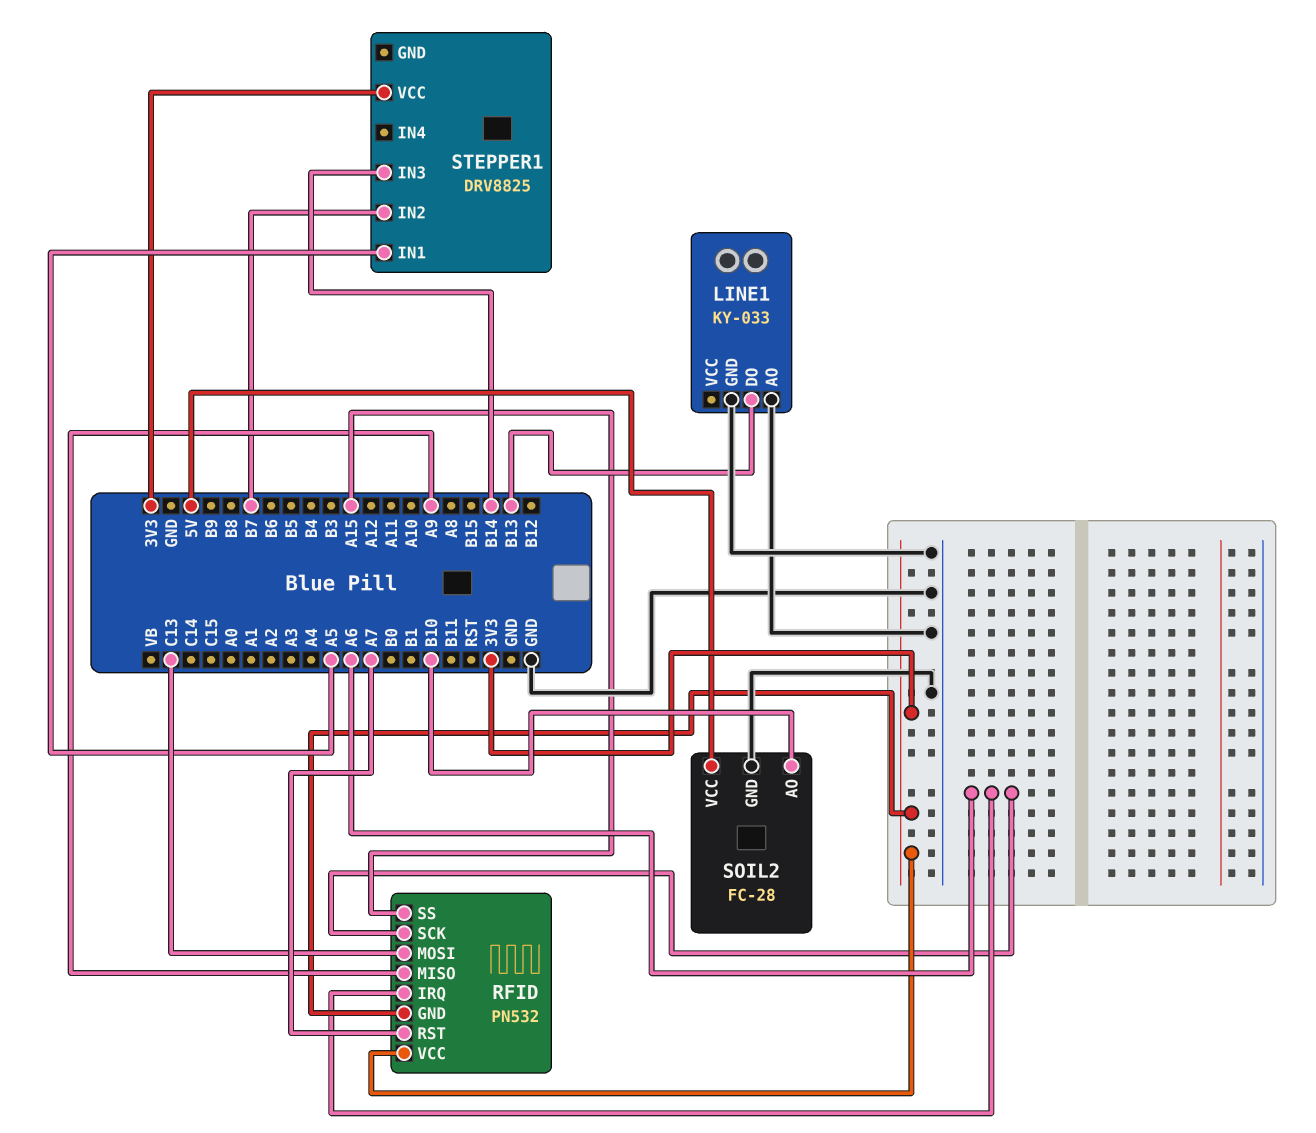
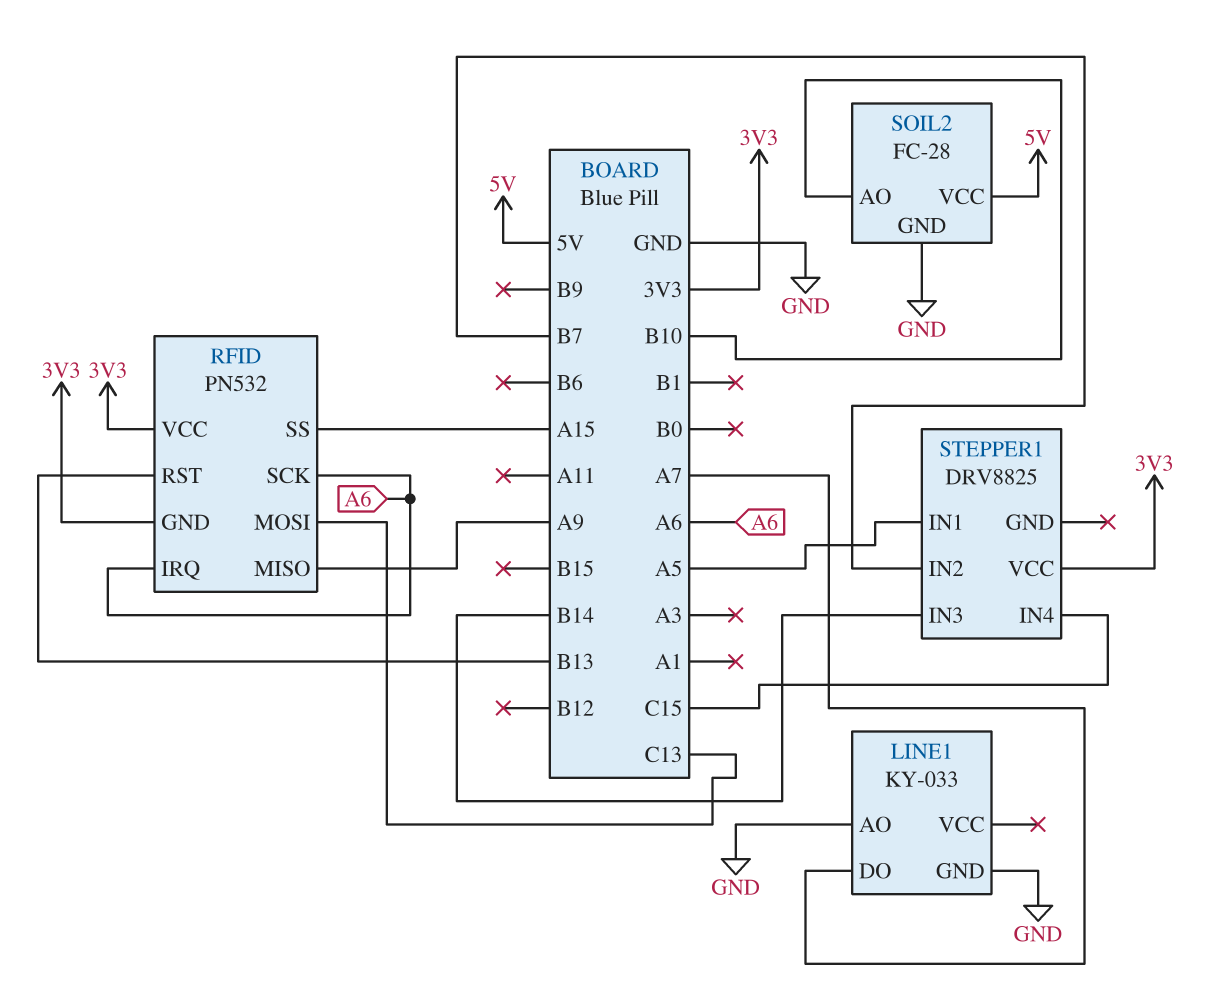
LINE1 pin DO: B13 -> A7
RFID pin RST: A7 -> B13
STEPPER1 pin IN4: none -> C15

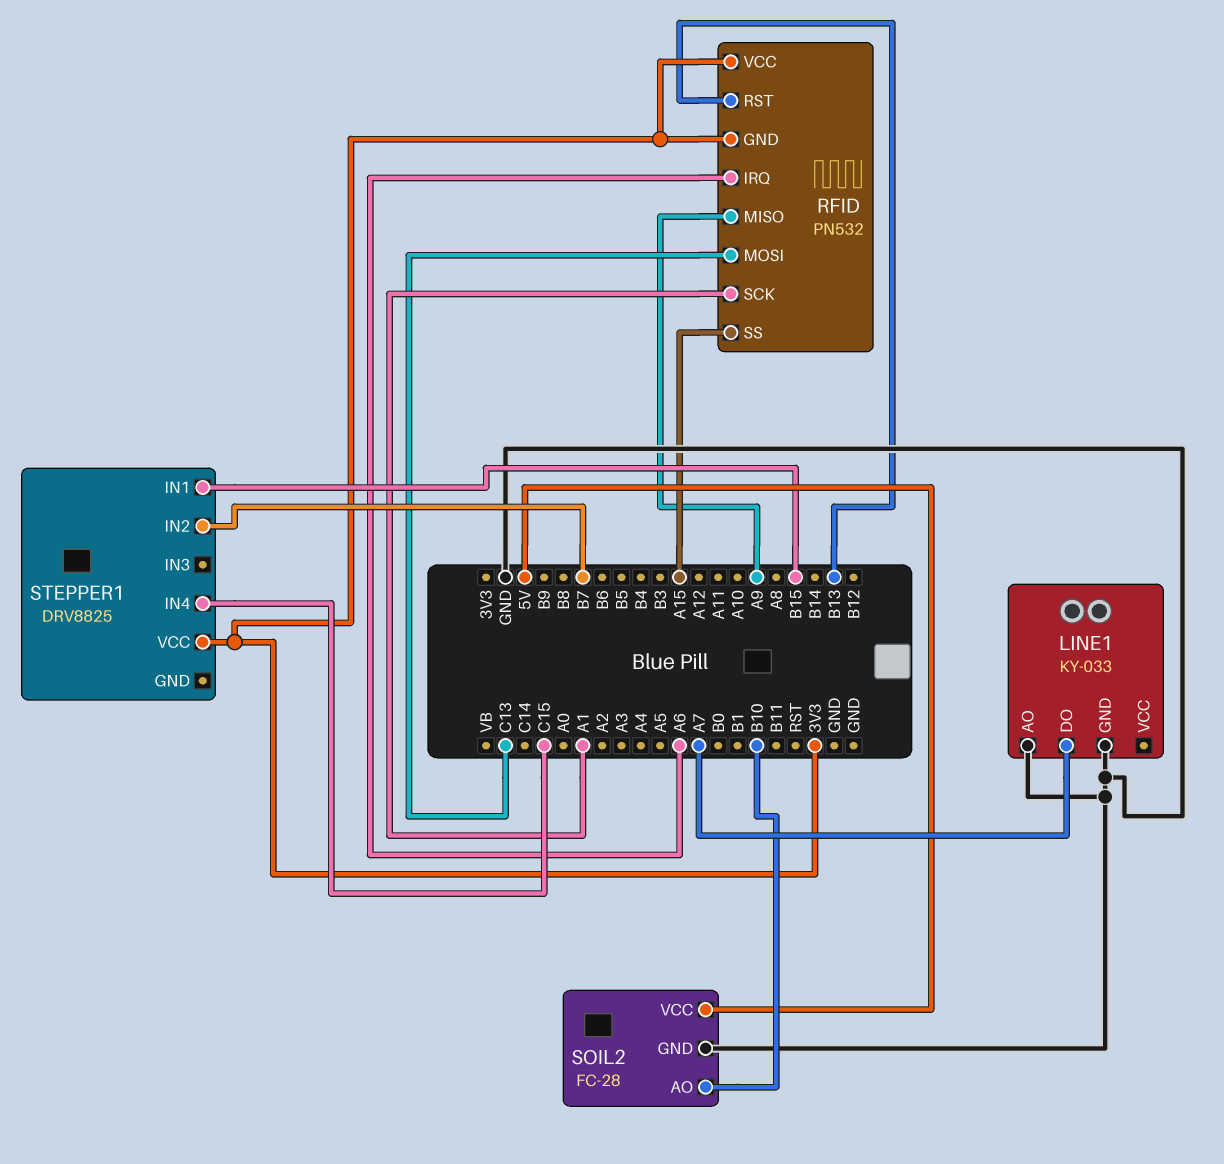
RFID pin SCK: A6 -> A1
STEPPER1 pin IN1: A5 -> B15
STEPPER1 pin IN3: B14 -> none

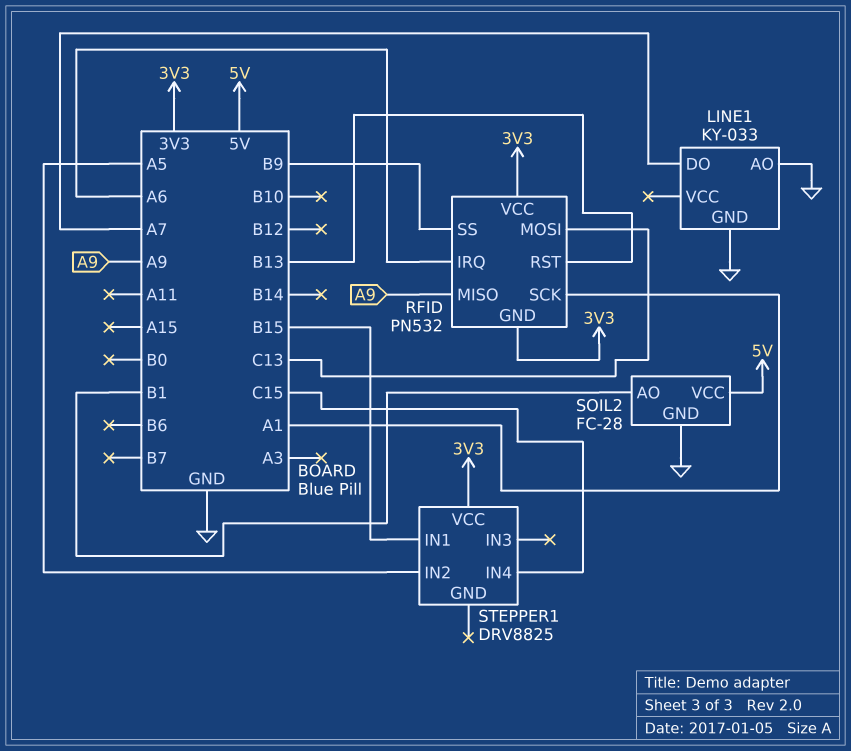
RFID pin SS: A15 -> B9
SOIL2 pin AO: B10 -> B1
STEPPER1 pin IN2: B7 -> A5

